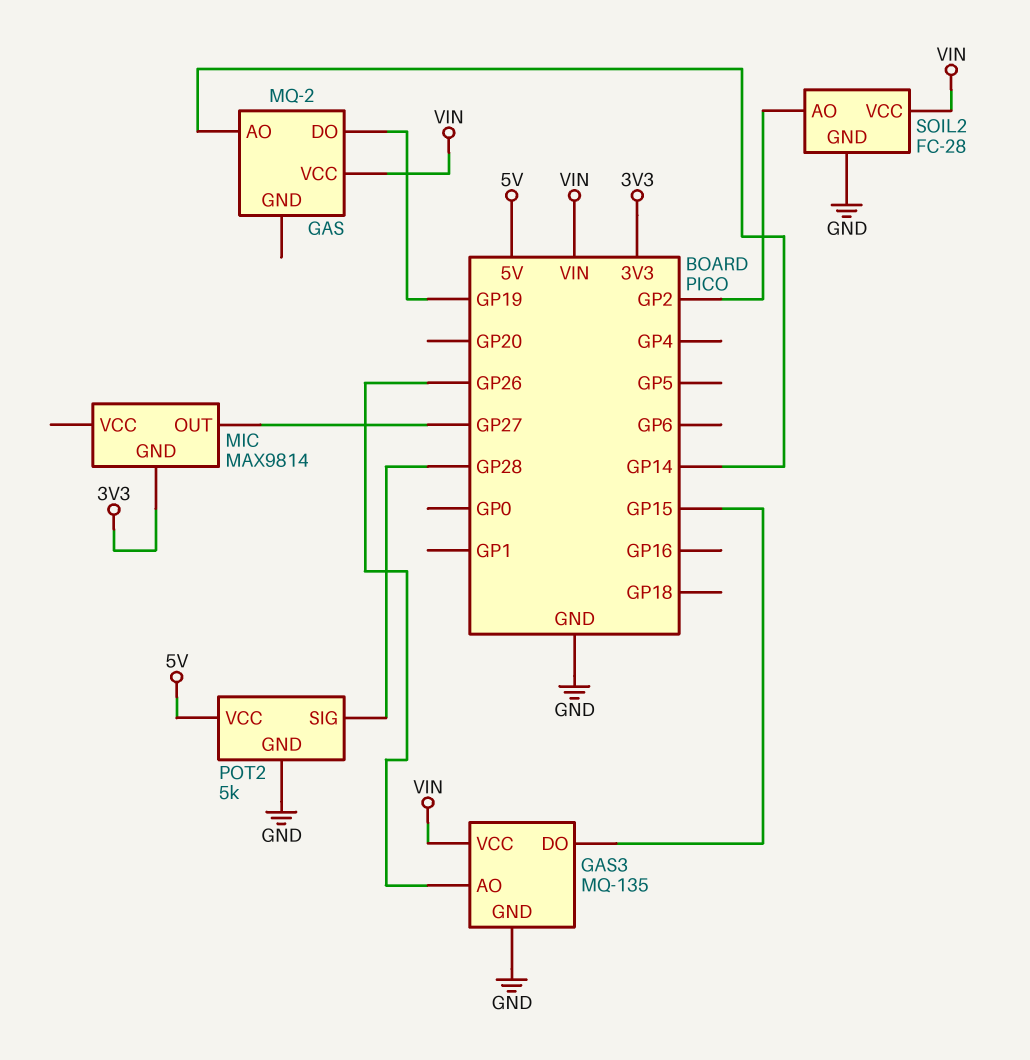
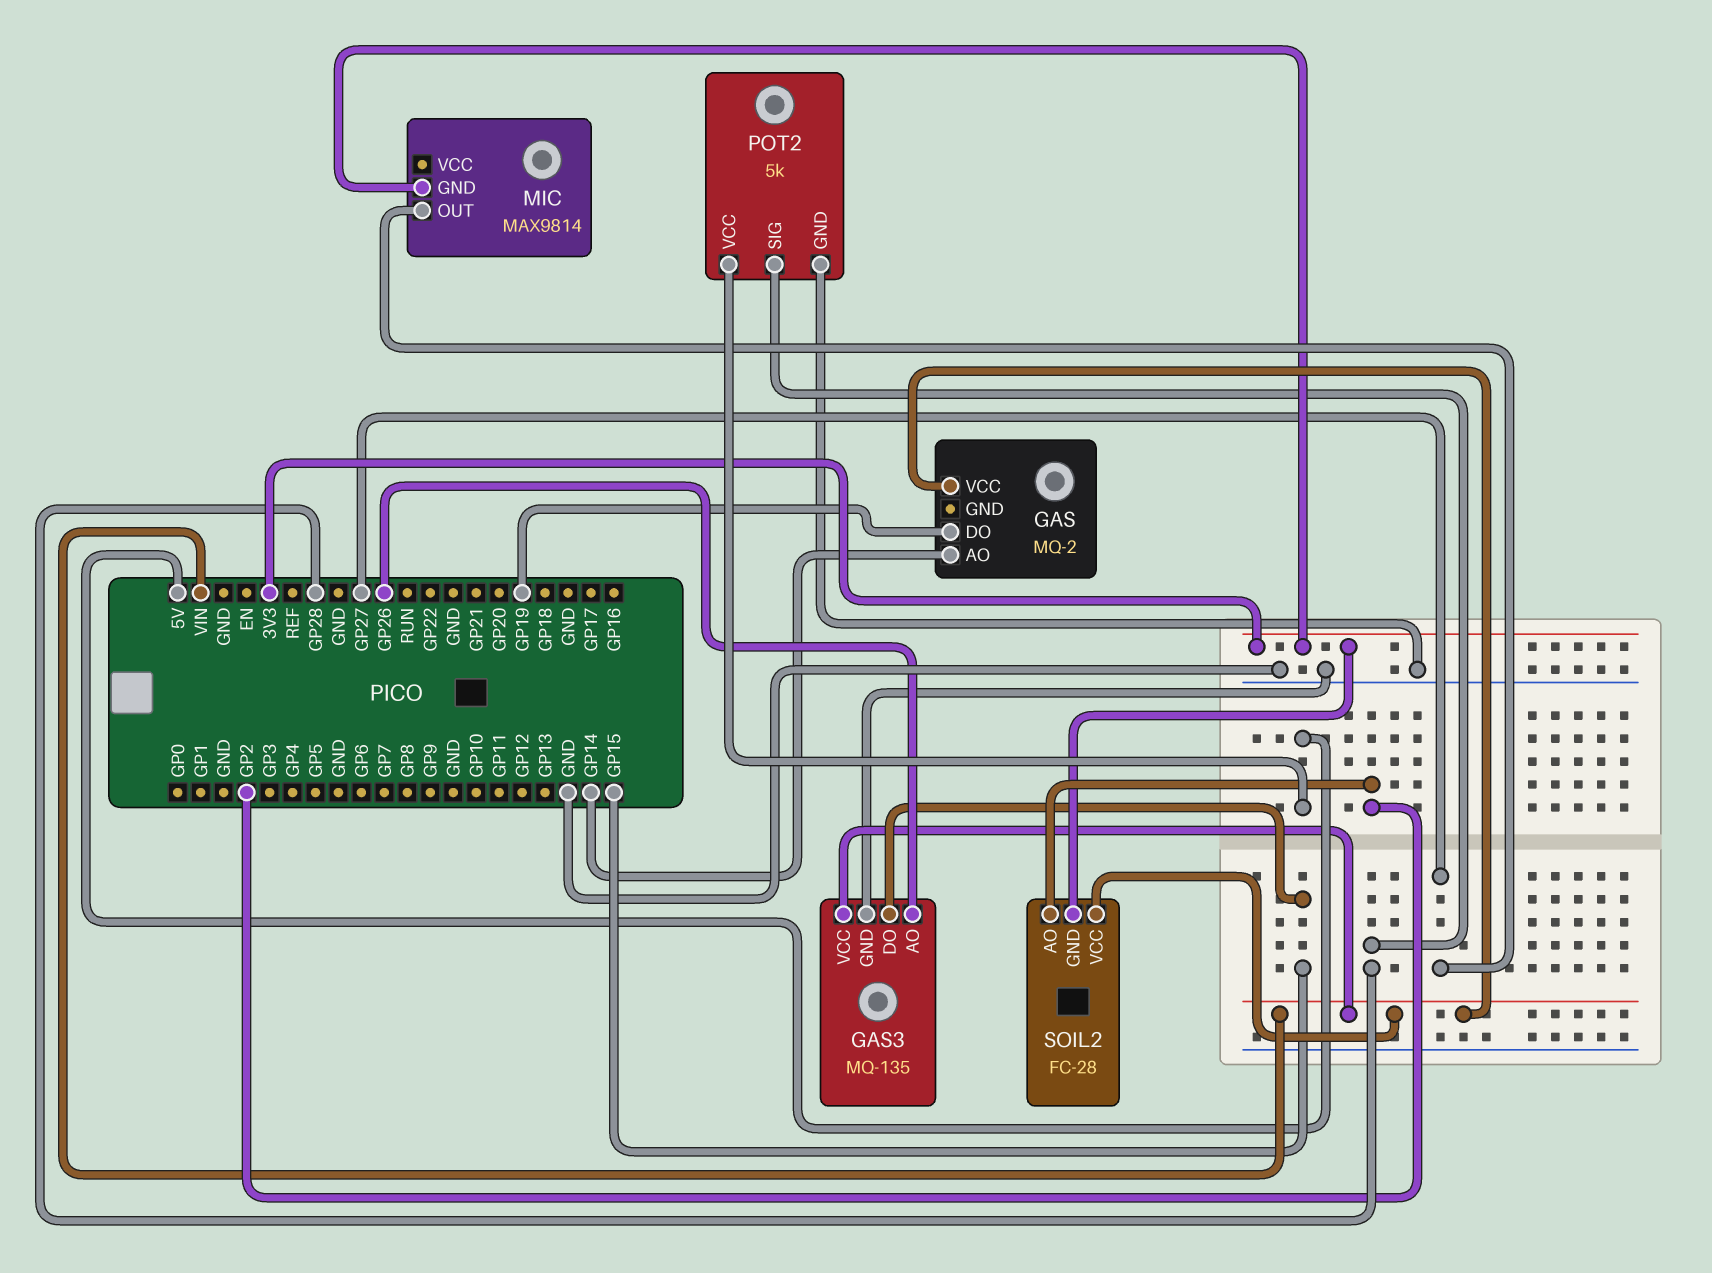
SOIL2 pin GND: GND -> 3V3

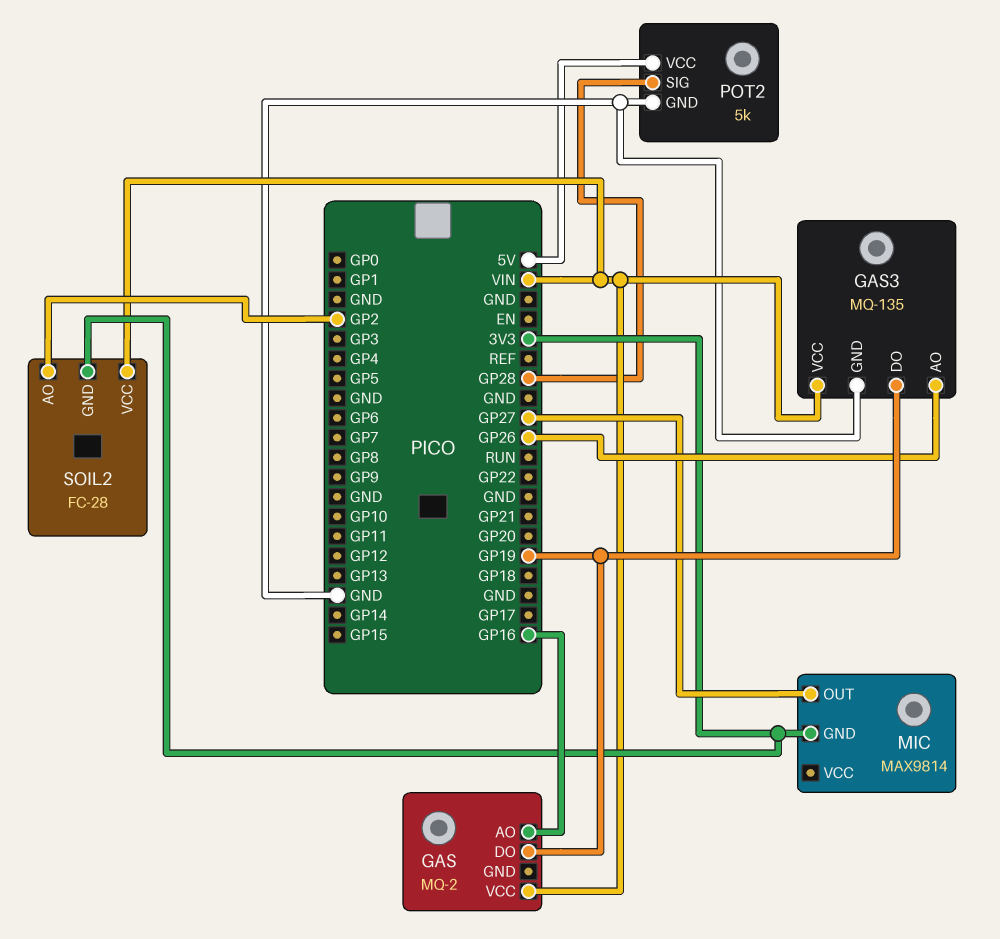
GAS pin AO: GP14 -> GP16
GAS3 pin DO: GP15 -> GP19

